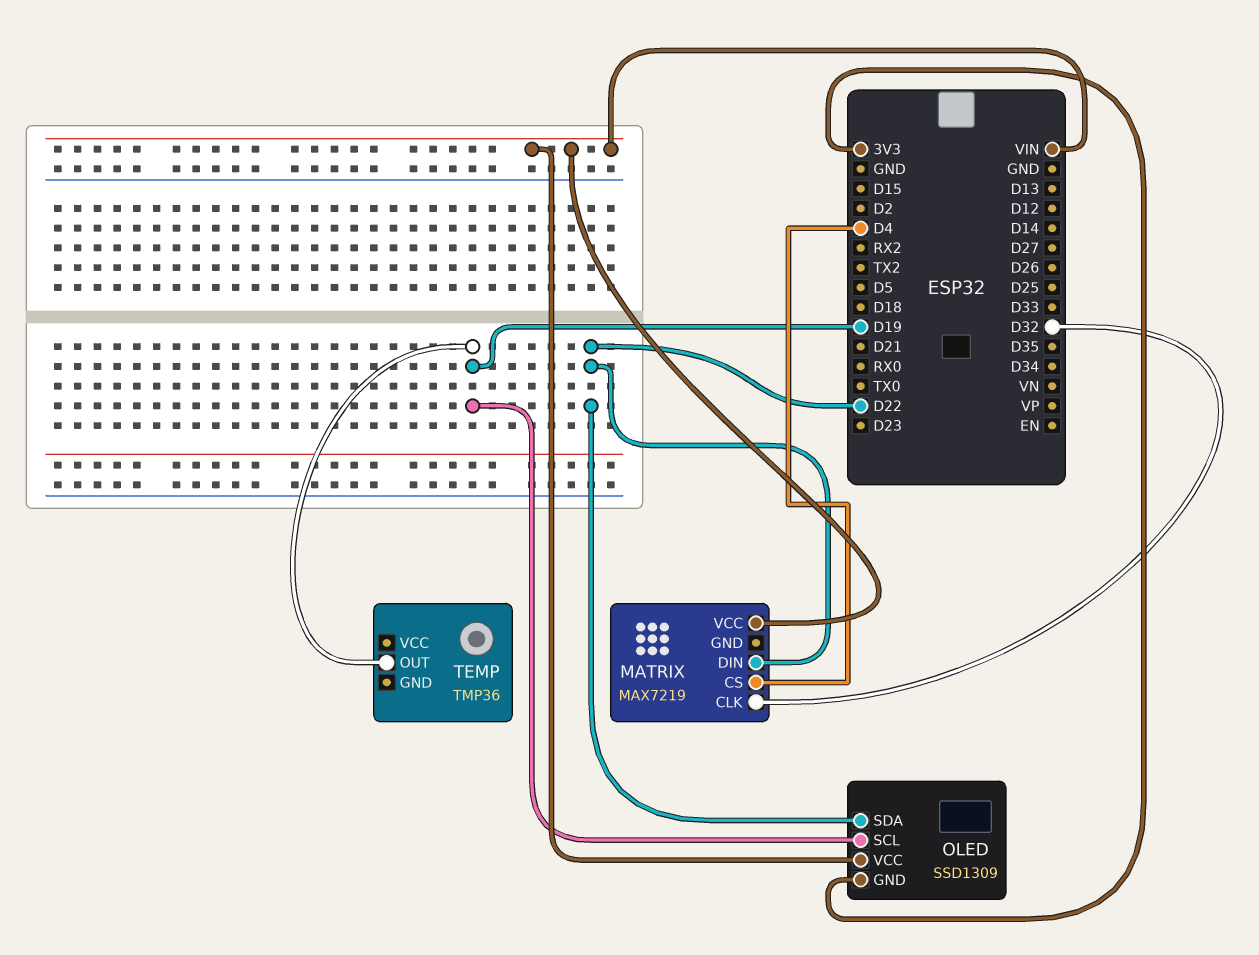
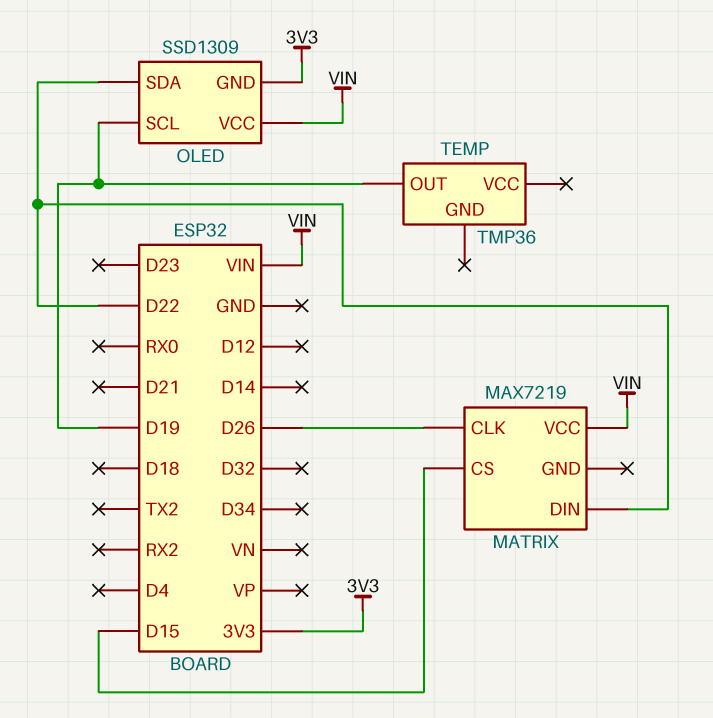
MATRIX pin CLK: D32 -> D26
MATRIX pin CS: D4 -> D15

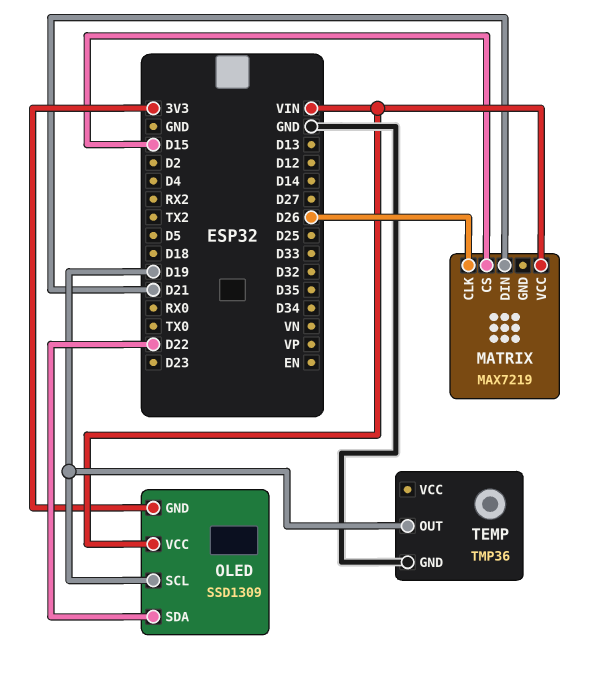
MATRIX pin DIN: D22 -> D21
TEMP pin GND: none -> GND

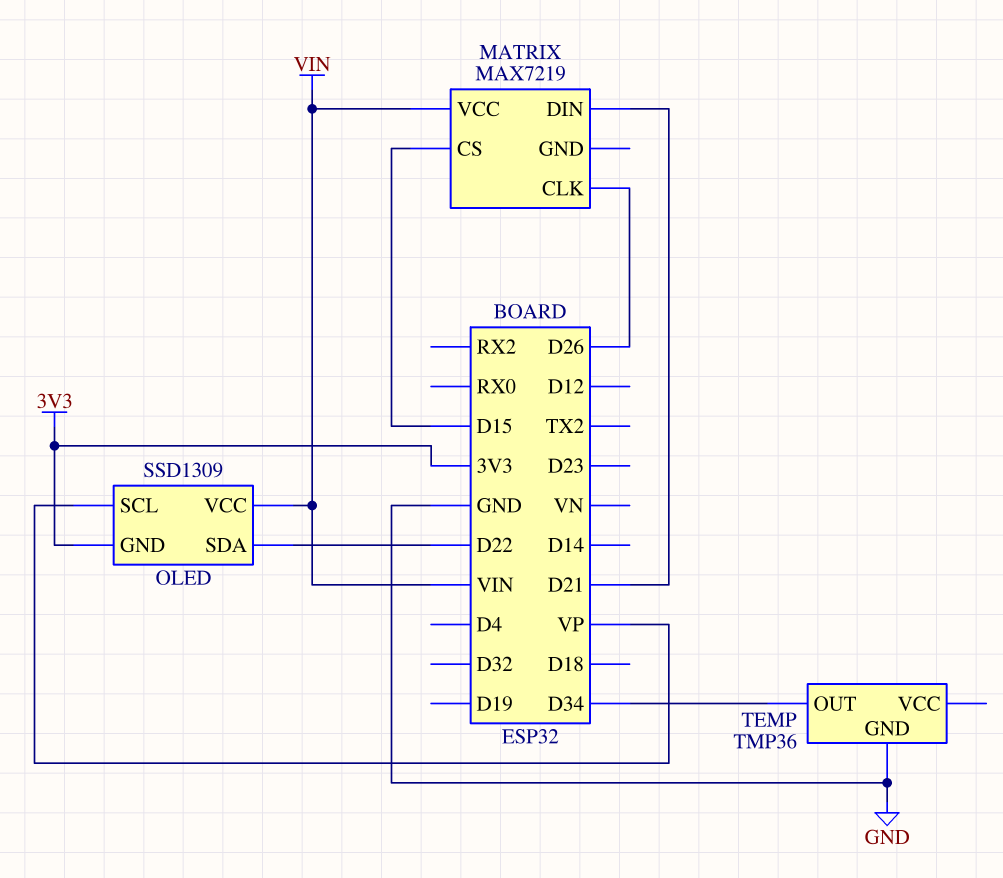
OLED pin SCL: D19 -> VP
TEMP pin OUT: D19 -> D34

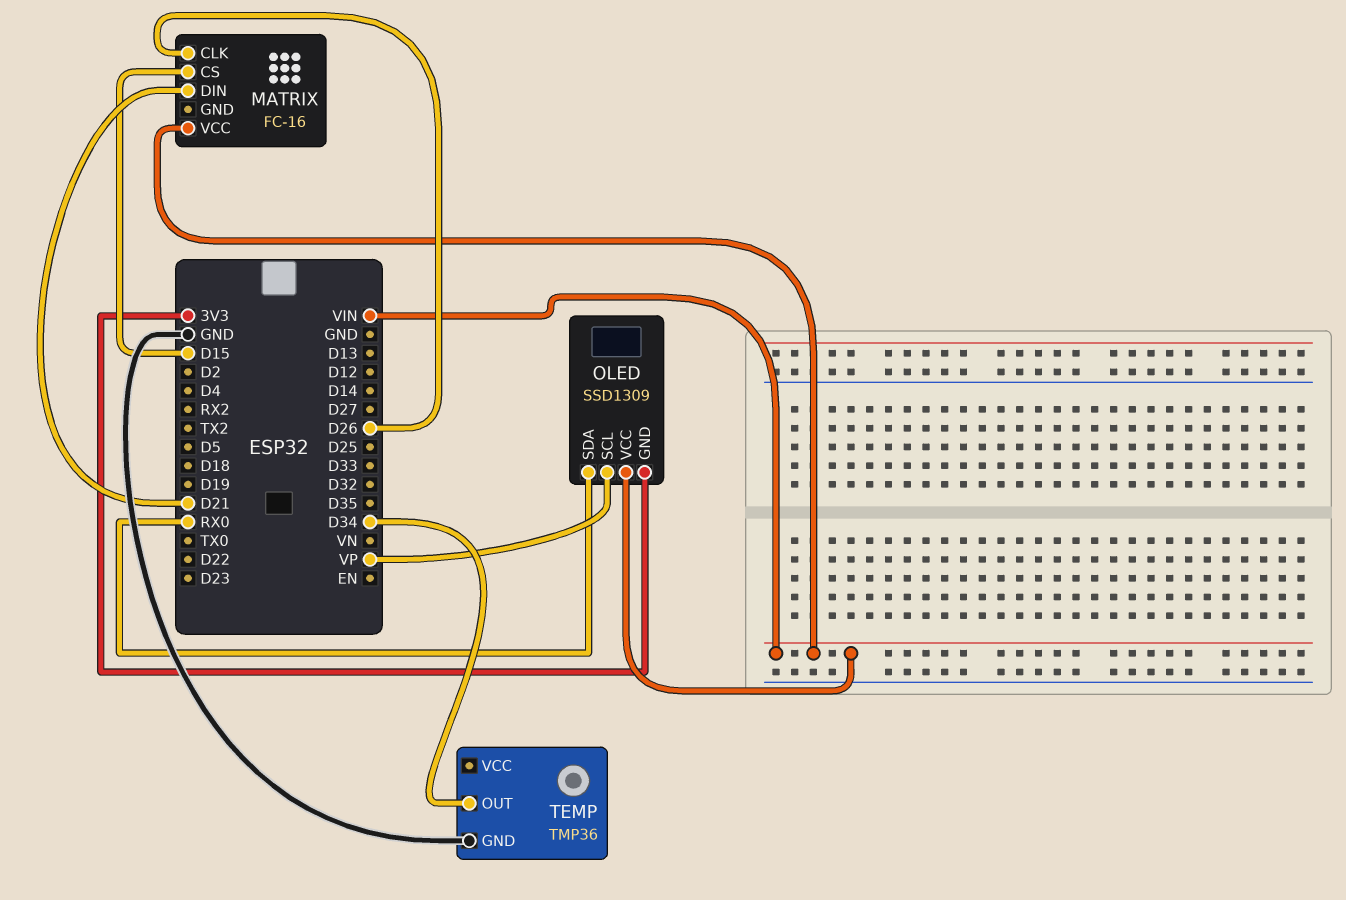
MATRIX: MAX7219 -> FC-16
OLED pin SDA: D22 -> RX0

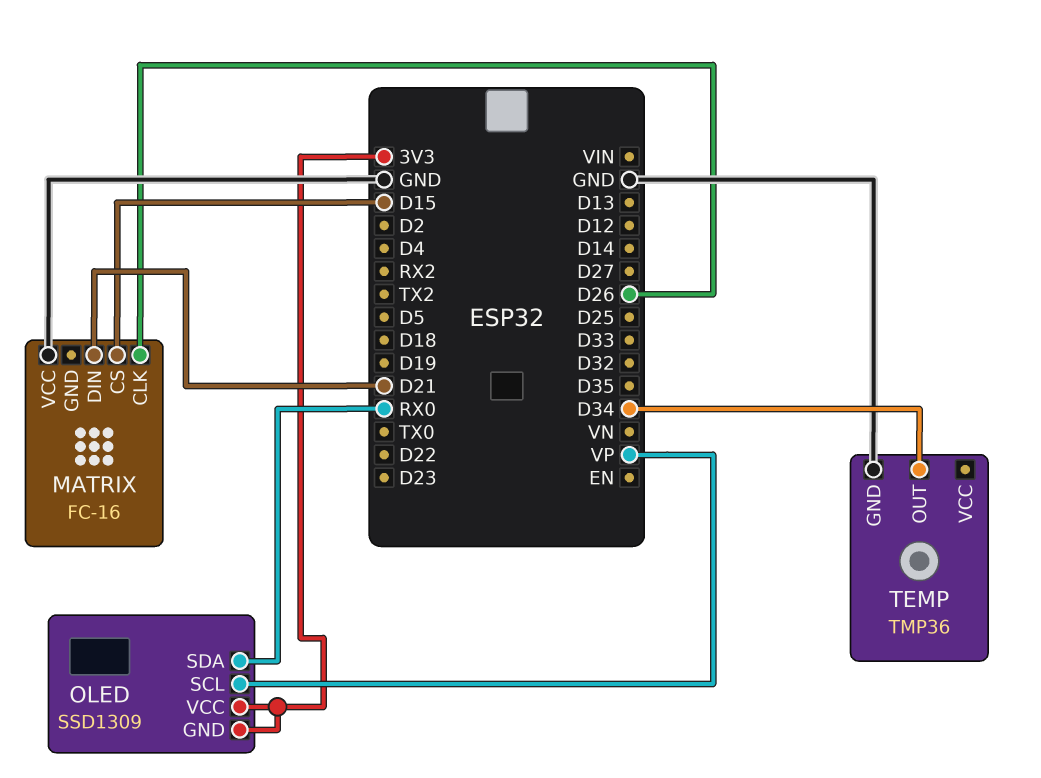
MATRIX pin VCC: VIN -> GND
OLED pin VCC: VIN -> 3V3

